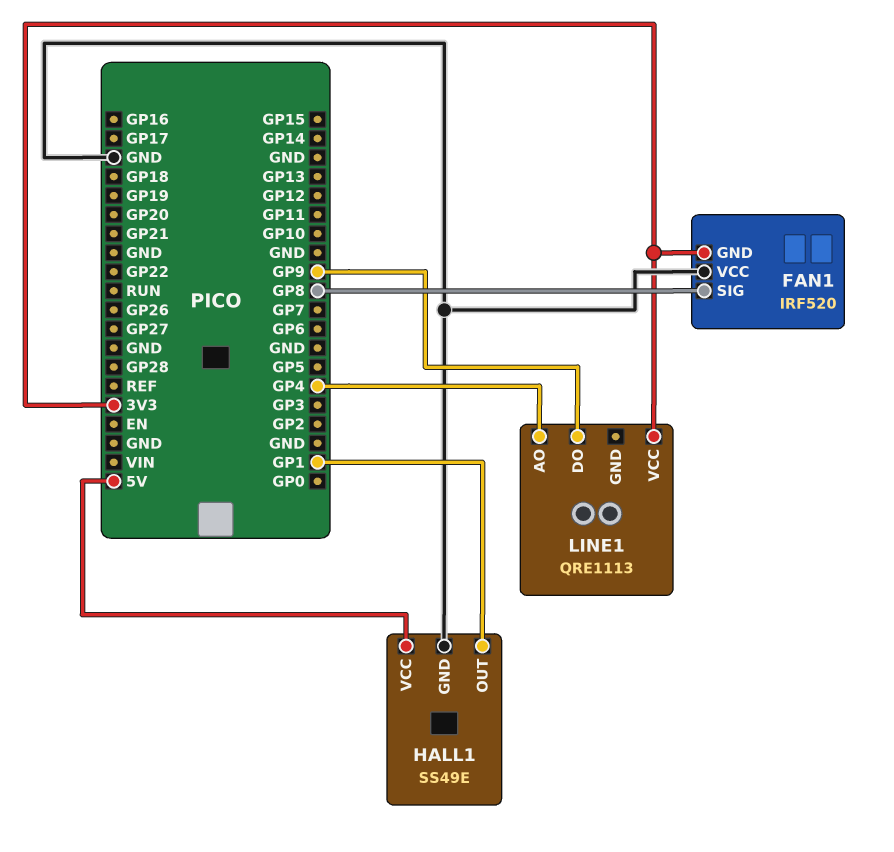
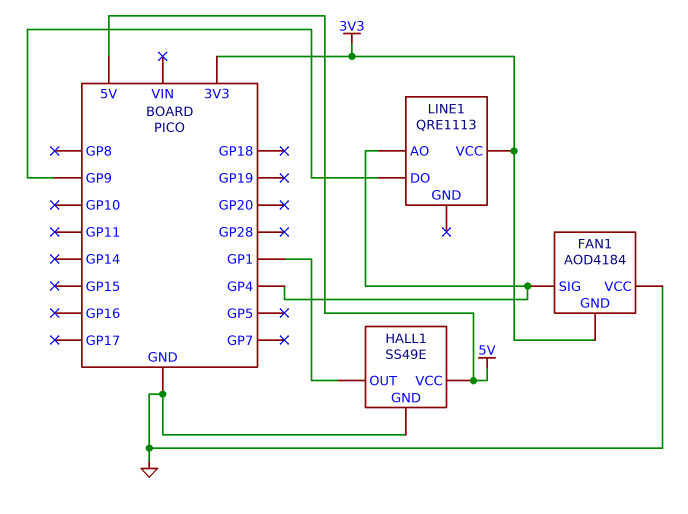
FAN1: IRF520 -> AOD4184
FAN1 pin SIG: GP8 -> GP4

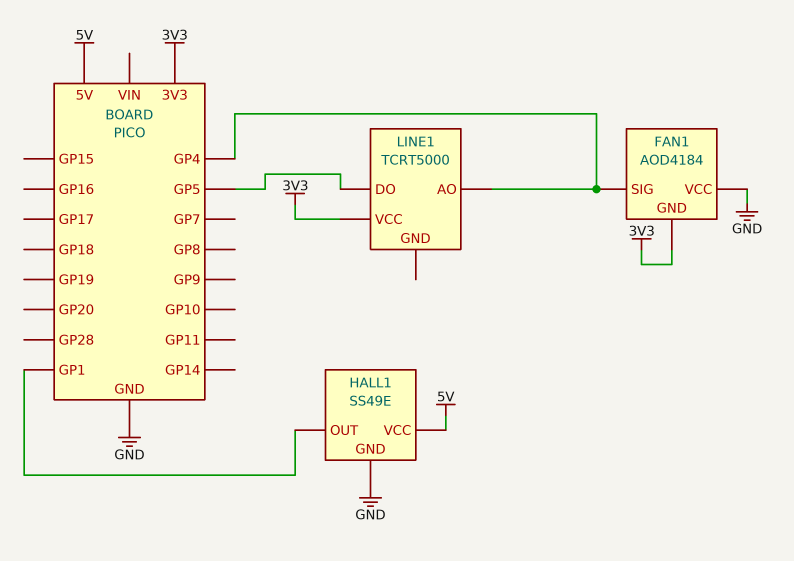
LINE1: QRE1113 -> TCRT5000
LINE1 pin DO: GP9 -> GP5

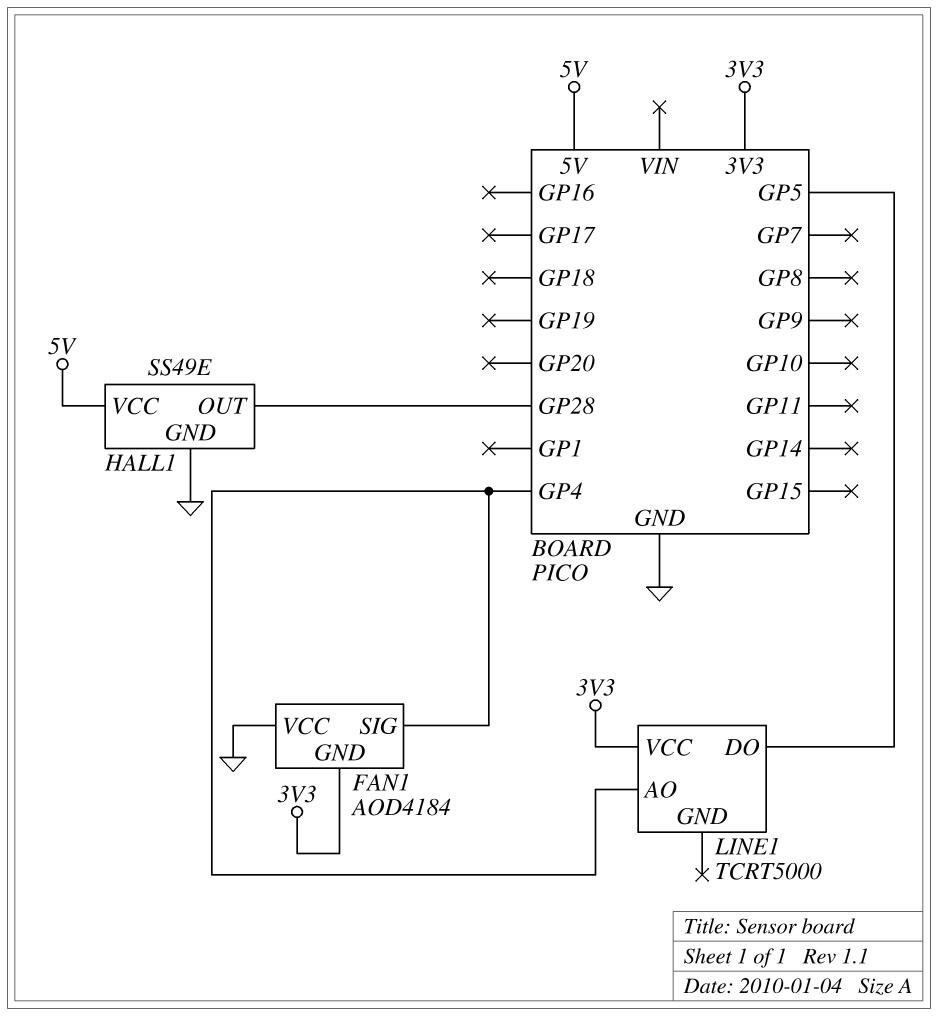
HALL1 pin OUT: GP1 -> GP28

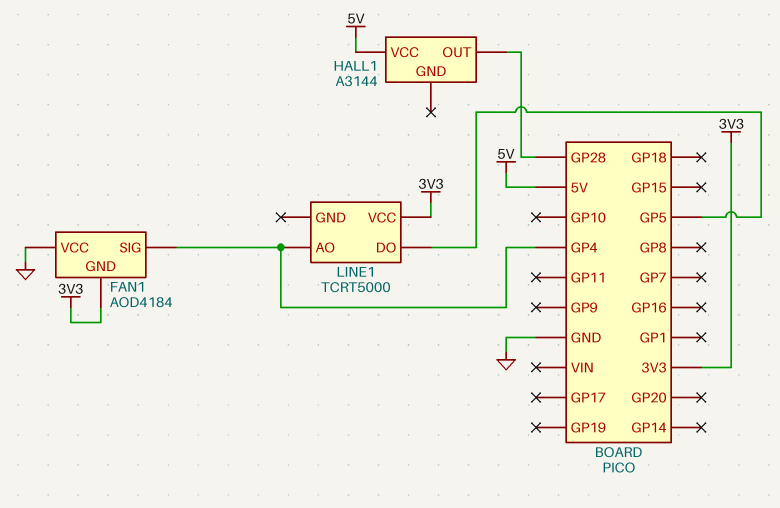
HALL1: SS49E -> A3144
HALL1 pin GND: GND -> none

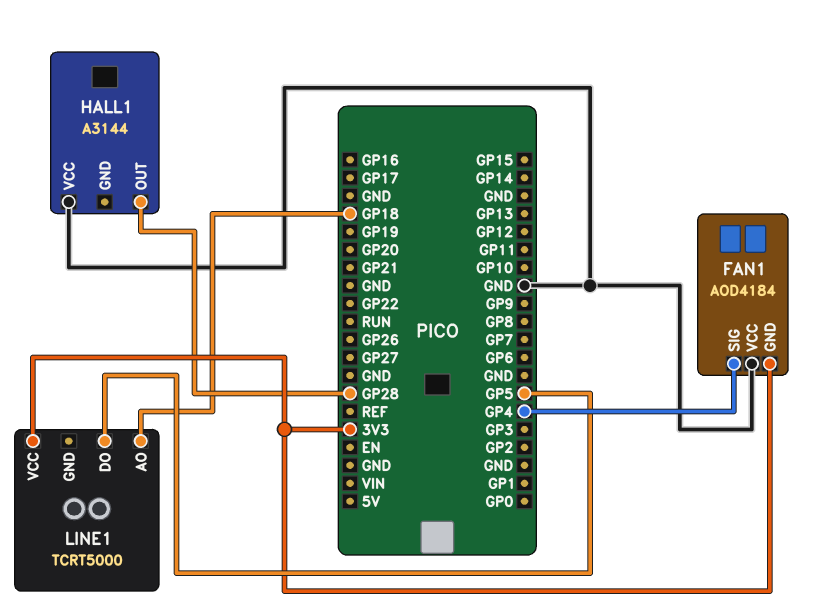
HALL1 pin VCC: 5V -> GND
LINE1 pin AO: GP4 -> GP18

